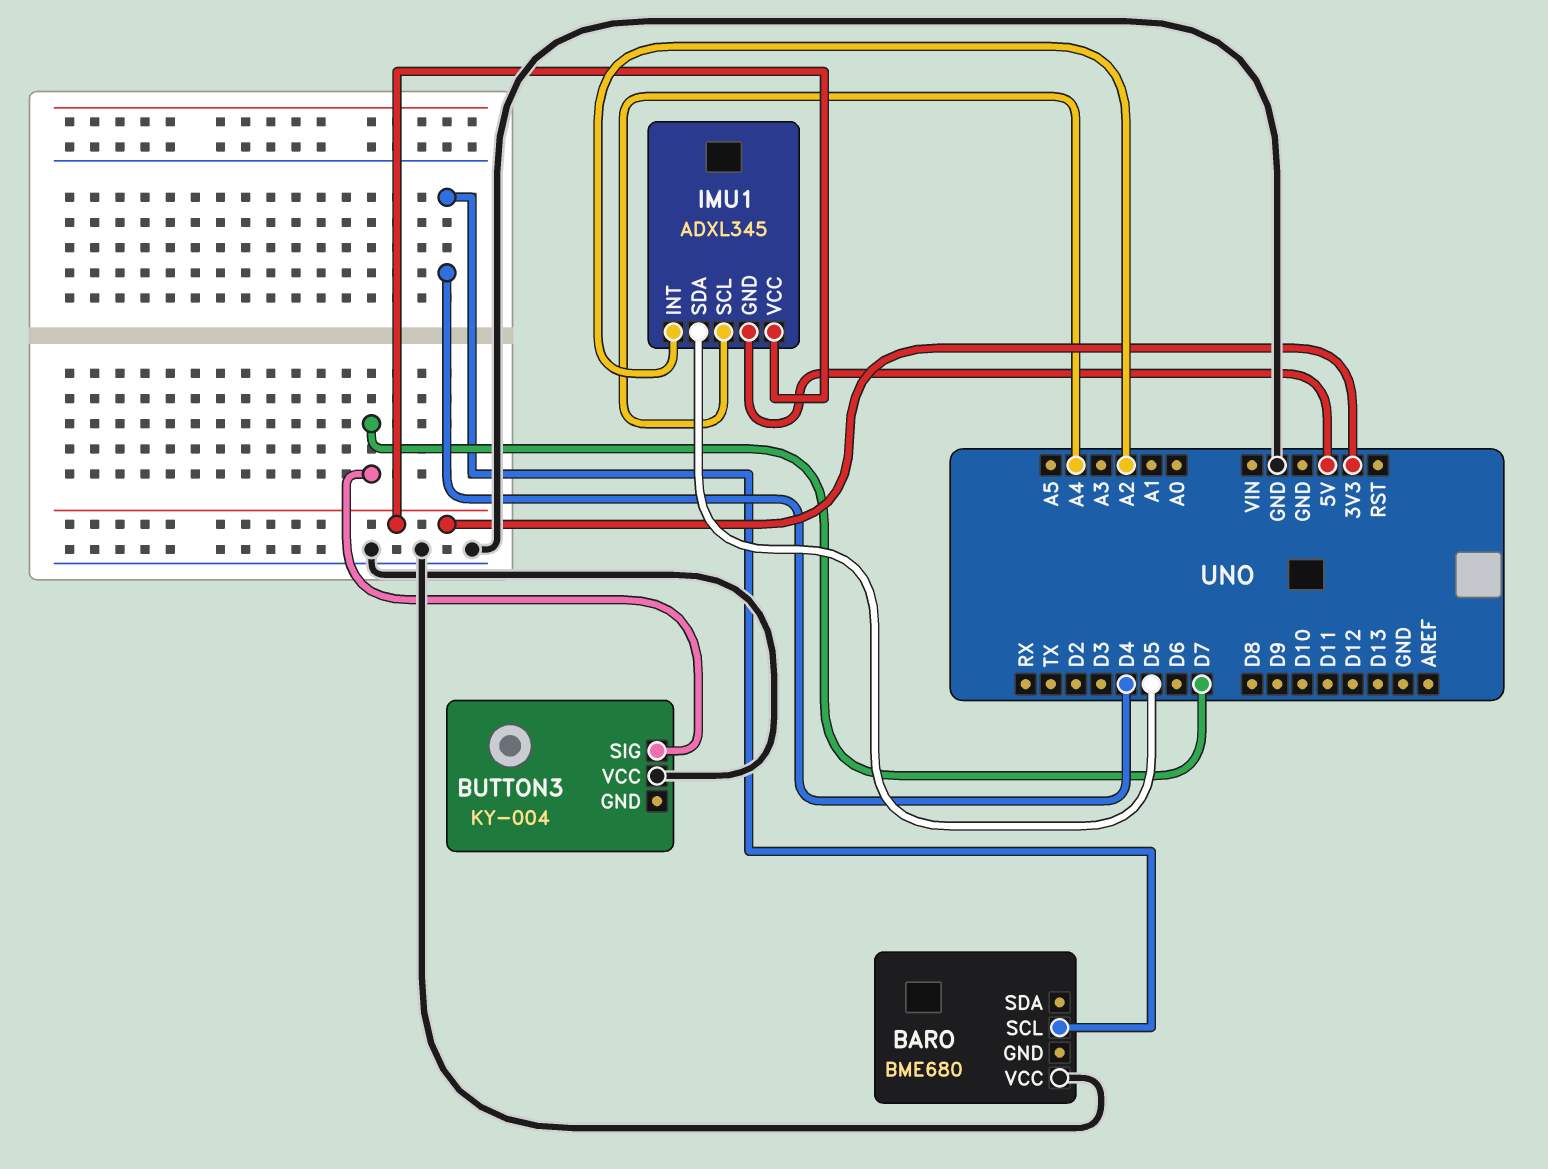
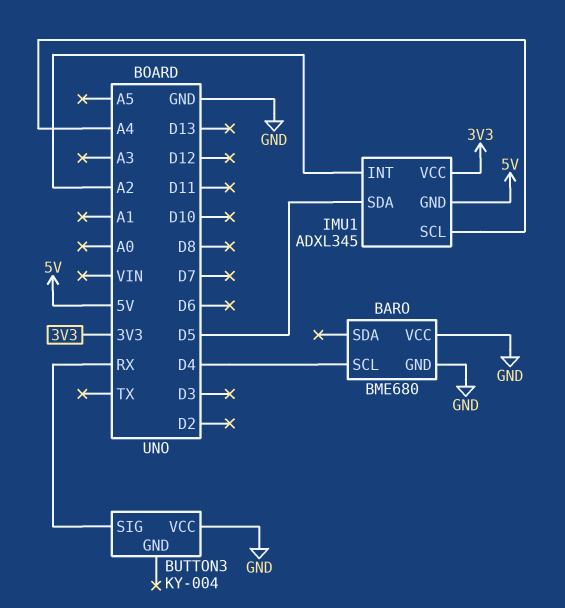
BARO pin GND: none -> GND
BUTTON3 pin SIG: D7 -> RX

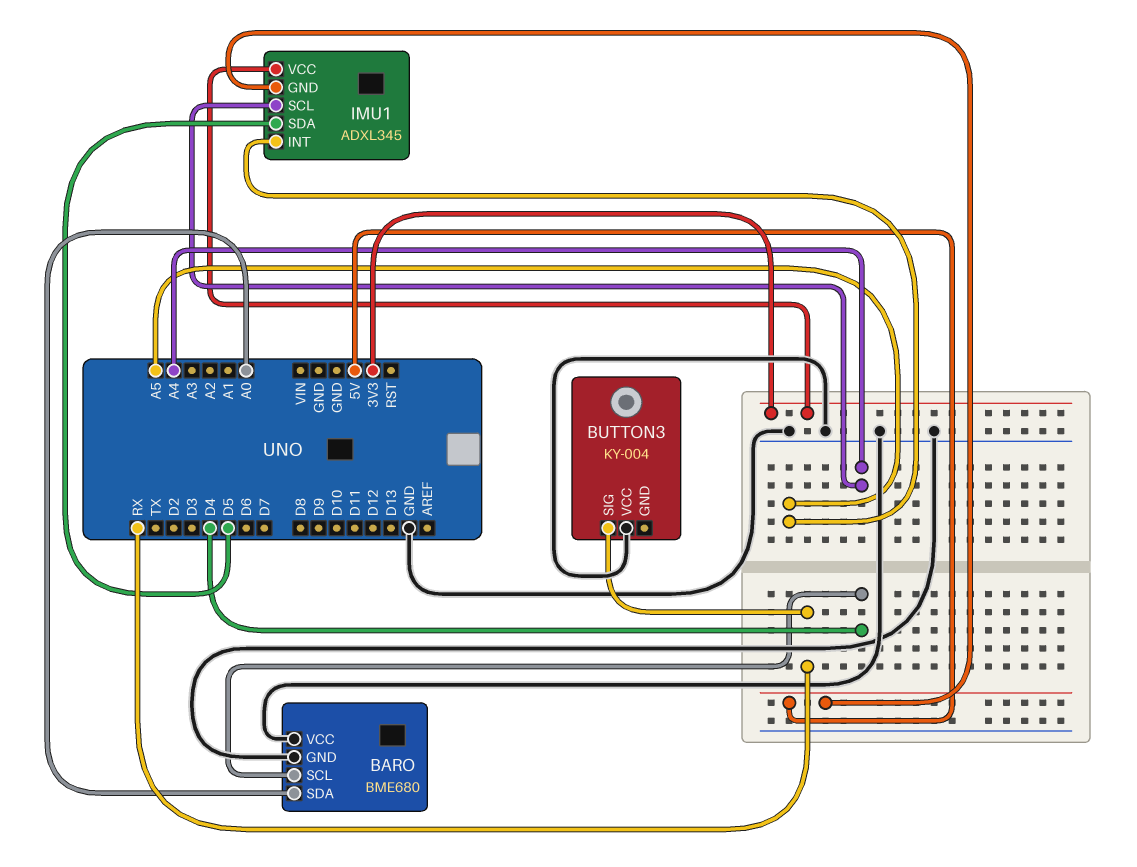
BARO pin SDA: none -> A0
IMU1 pin INT: A2 -> A5

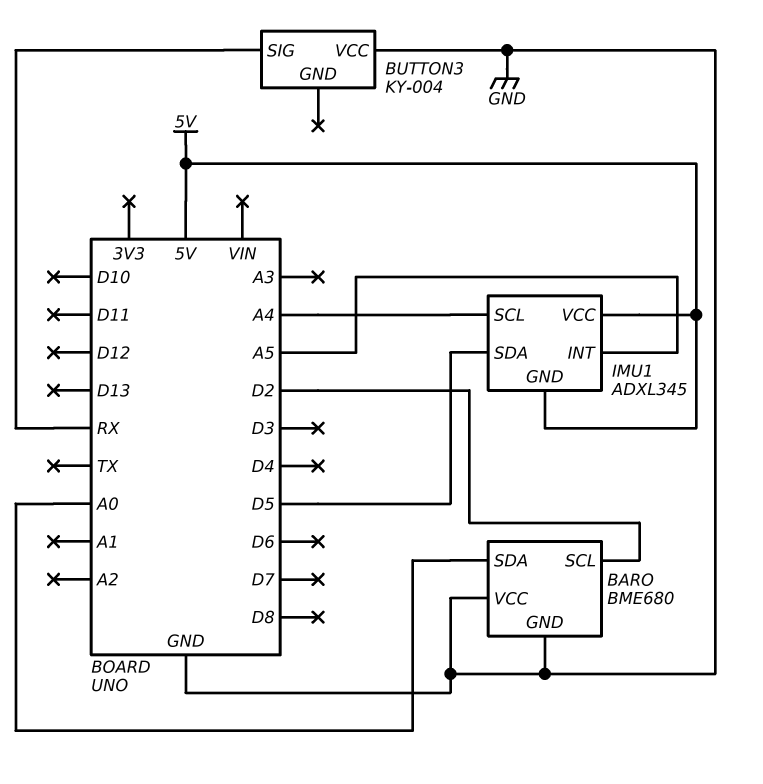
BARO pin SCL: D4 -> D2
IMU1 pin VCC: 3V3 -> 5V

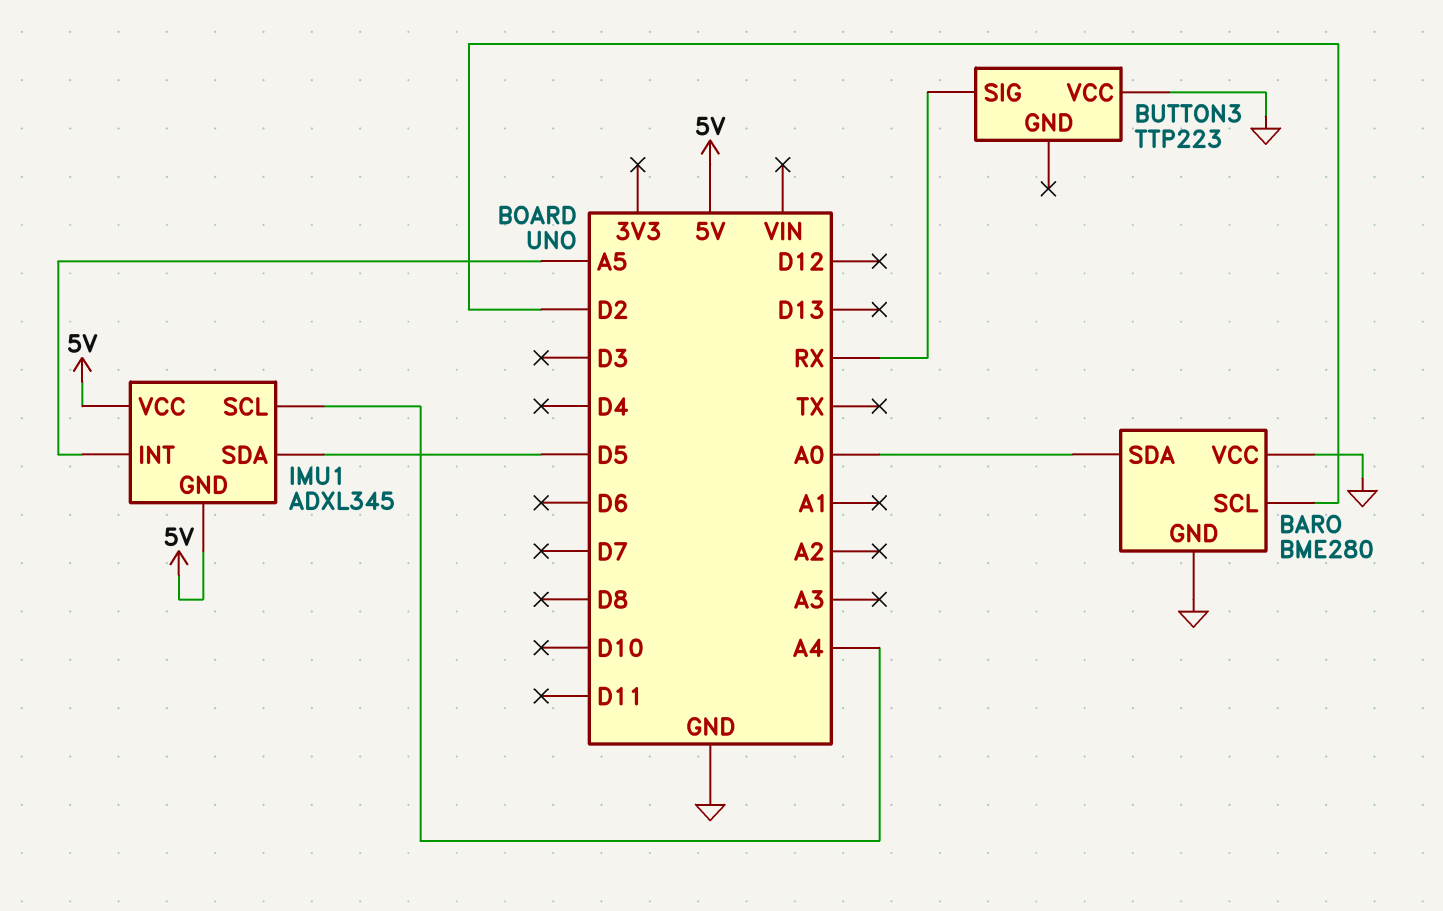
BARO: BME680 -> BME280
BUTTON3: KY-004 -> TTP223

